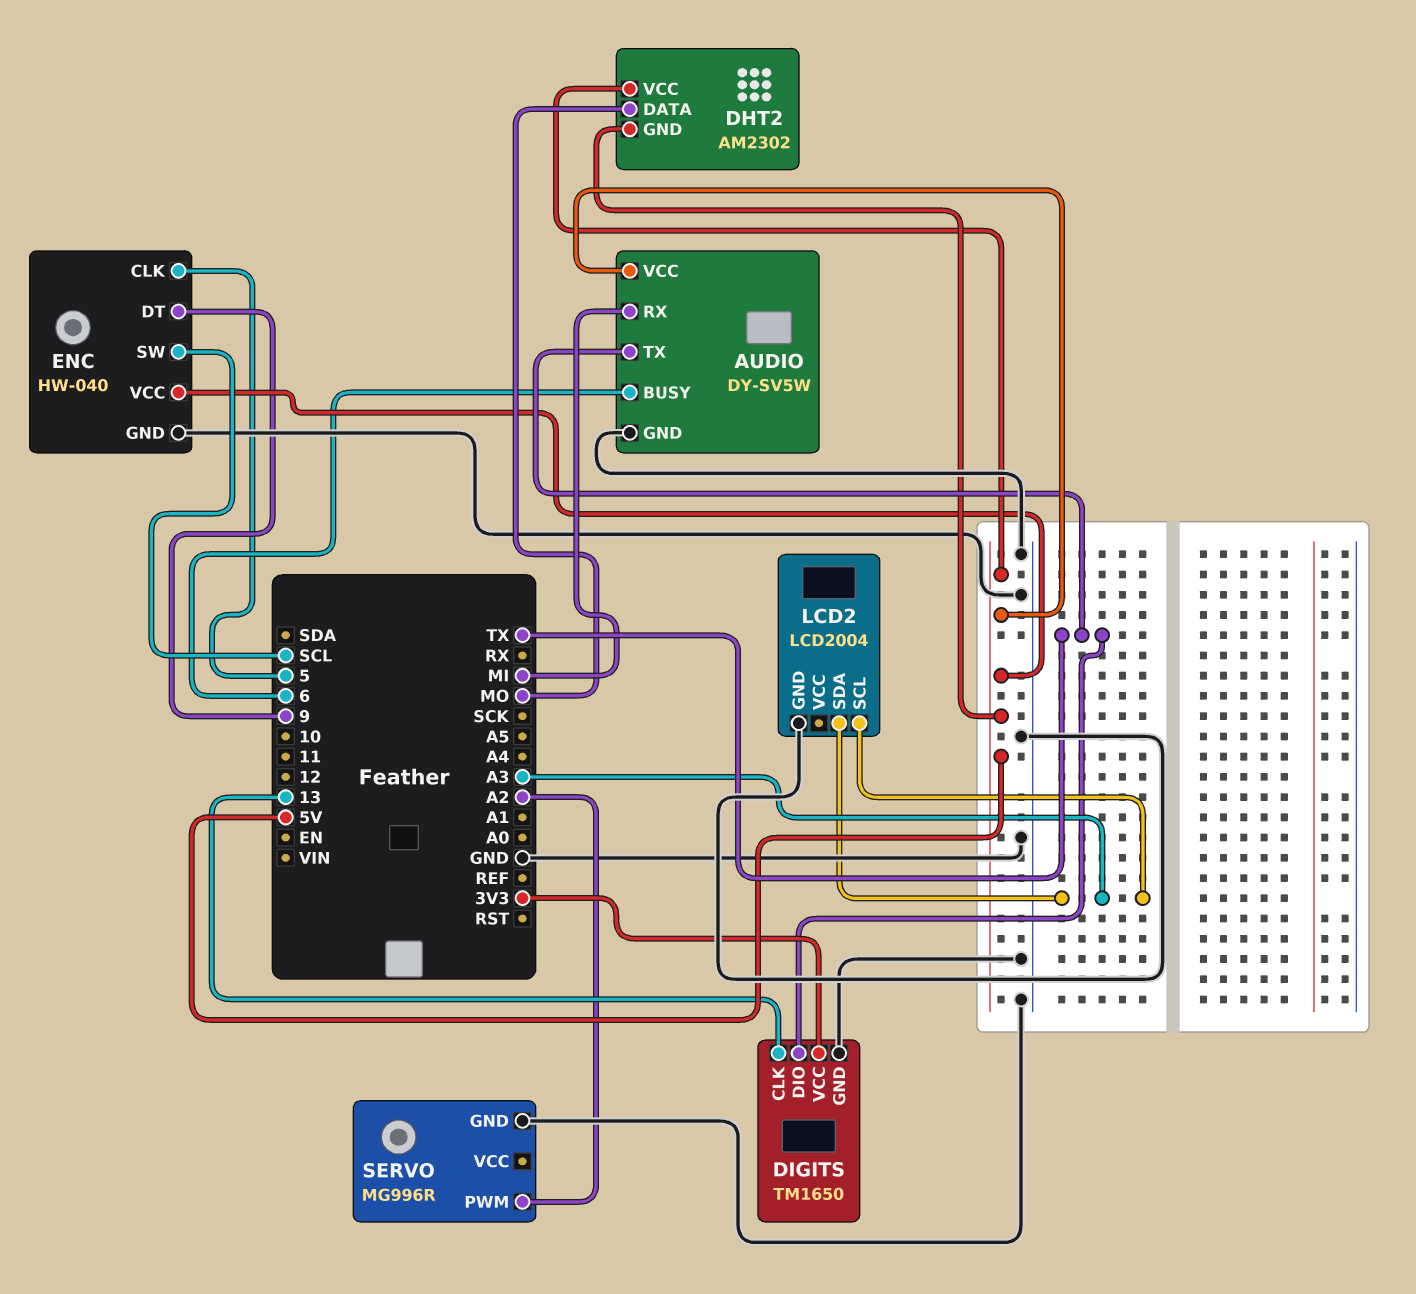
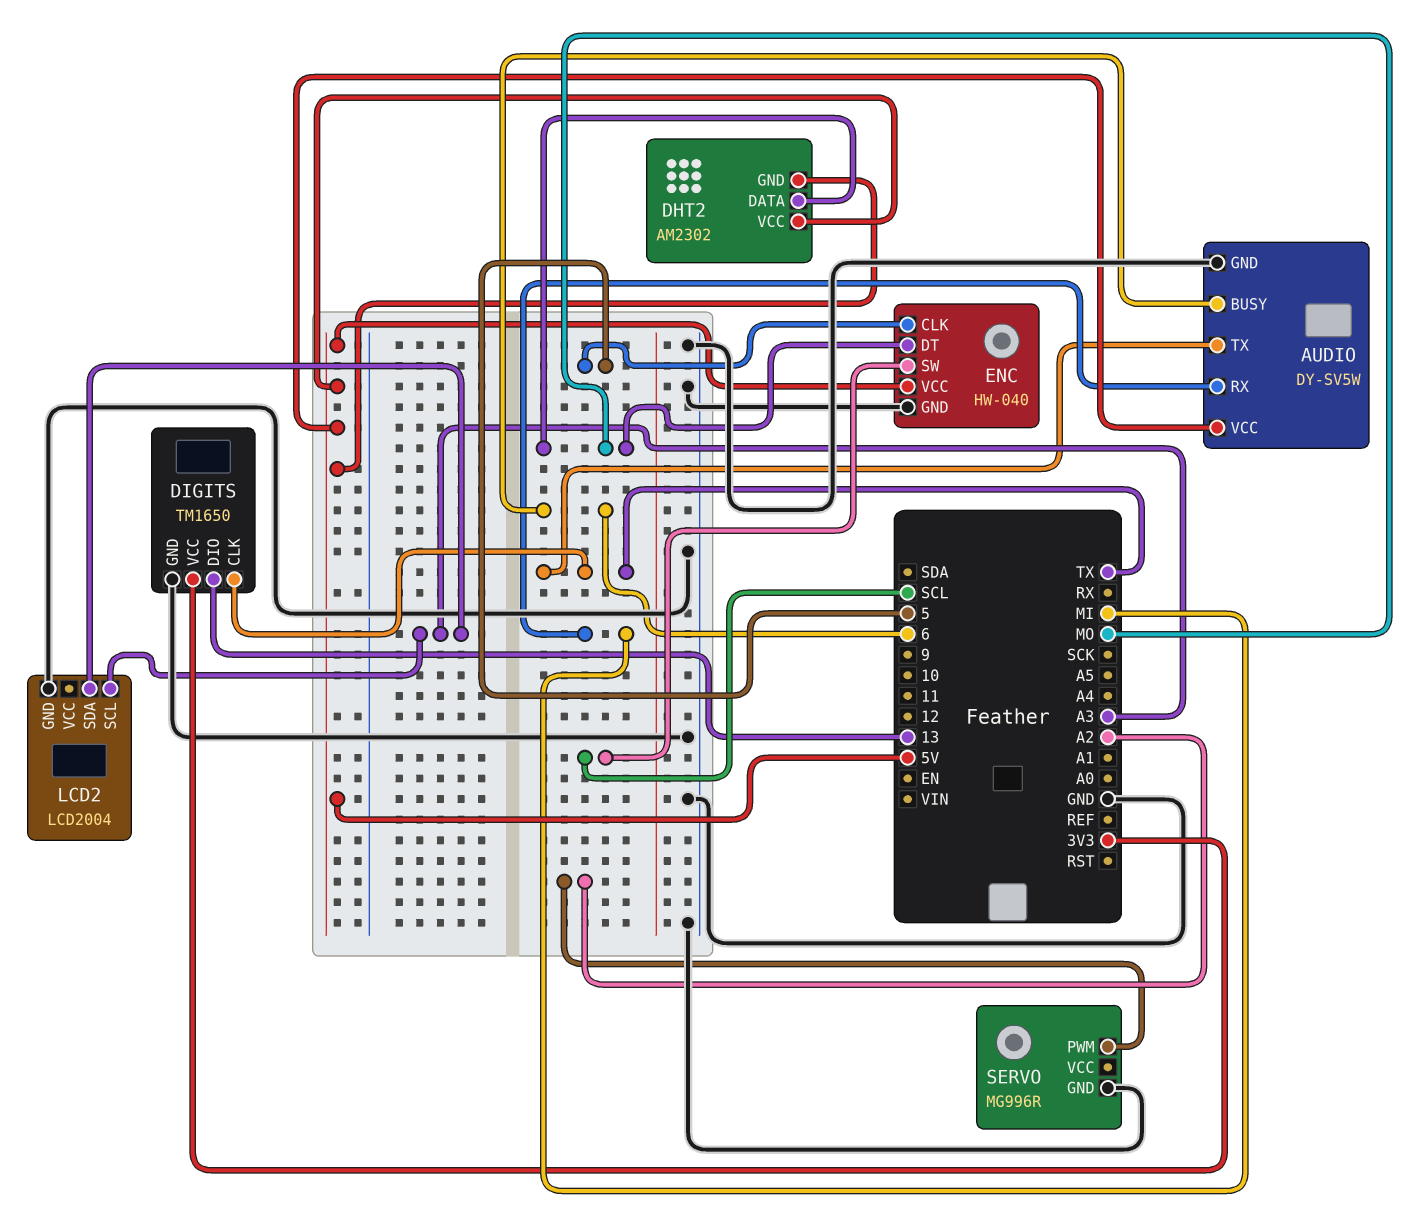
DIGITS pin CLK: 13 -> TX
DIGITS pin DIO: TX -> 13
ENC pin DT: 9 -> MO

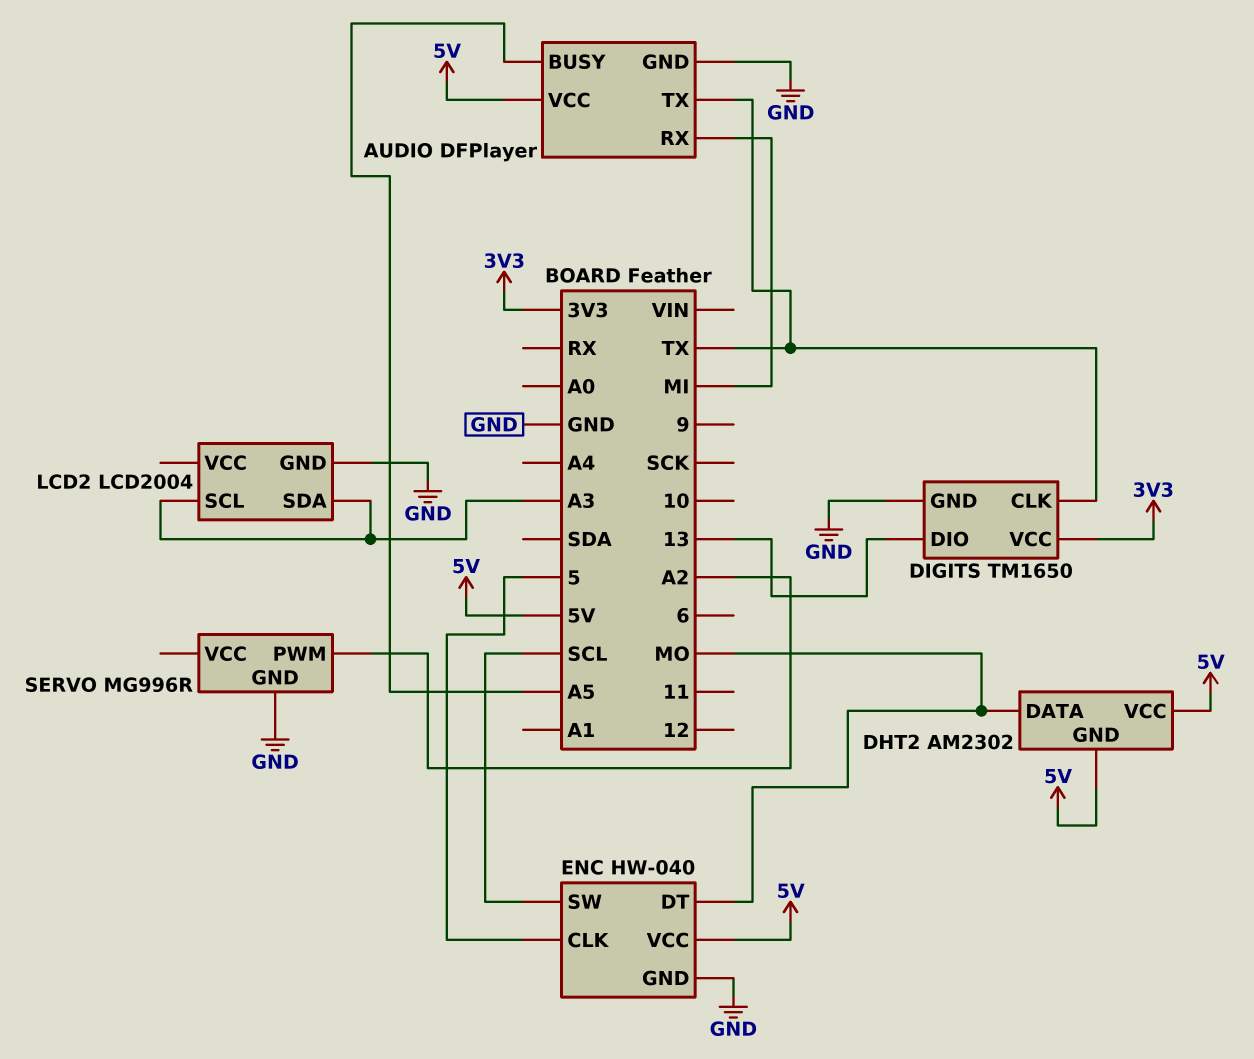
AUDIO: DY-SV5W -> DFPlayer
AUDIO pin BUSY: 6 -> A5

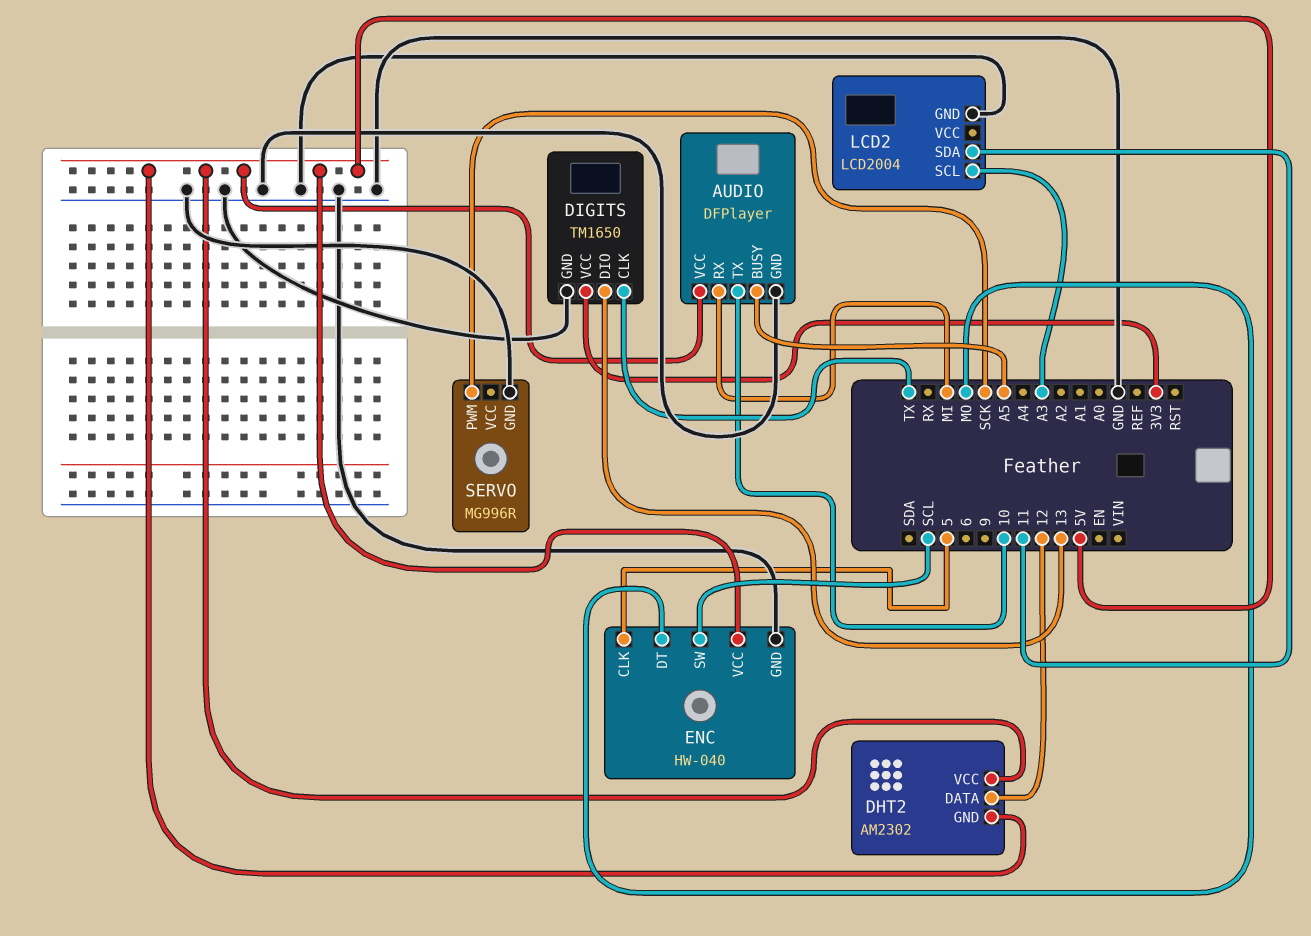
AUDIO pin TX: TX -> 10
DHT2 pin DATA: MO -> 12
LCD2 pin SDA: A3 -> 11
SERVO pin PWM: A2 -> SCK

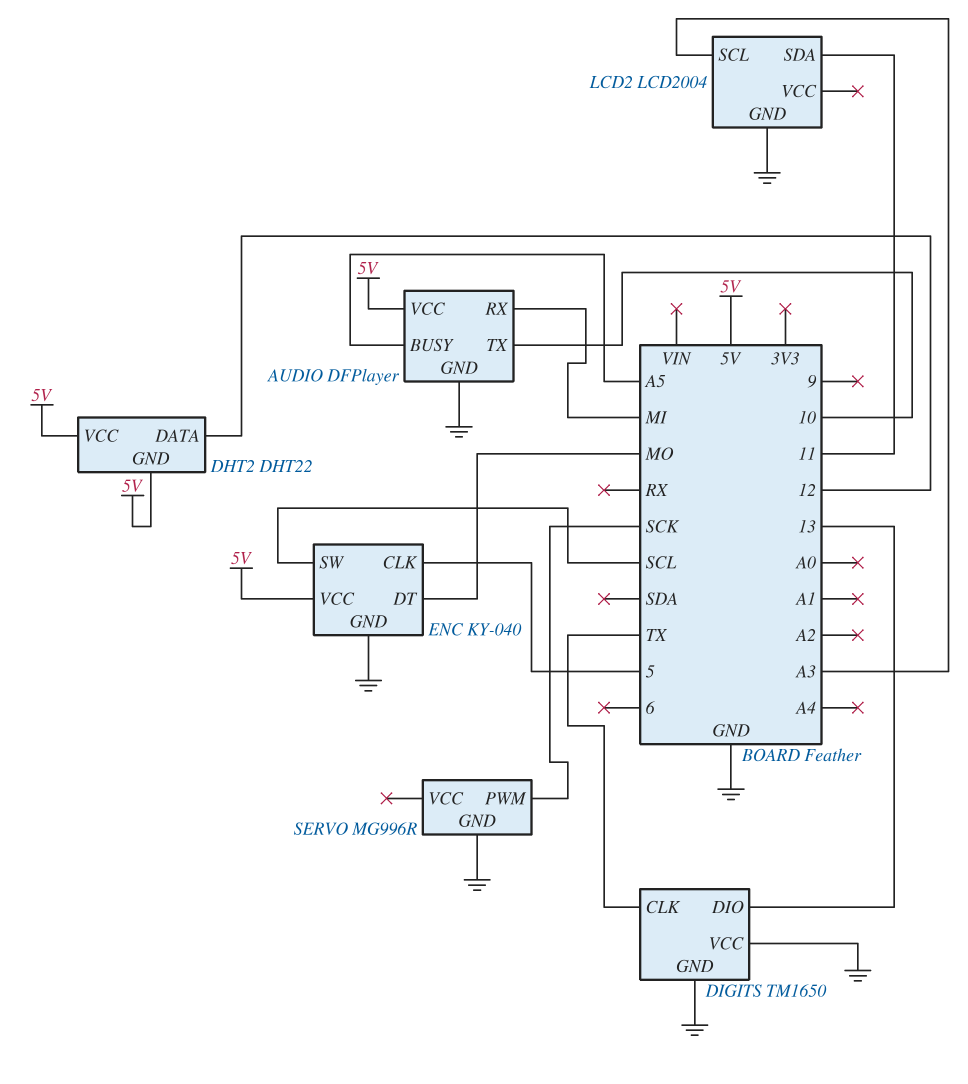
DHT2: AM2302 -> DHT22
DIGITS pin VCC: 3V3 -> GND
ENC: HW-040 -> KY-040

